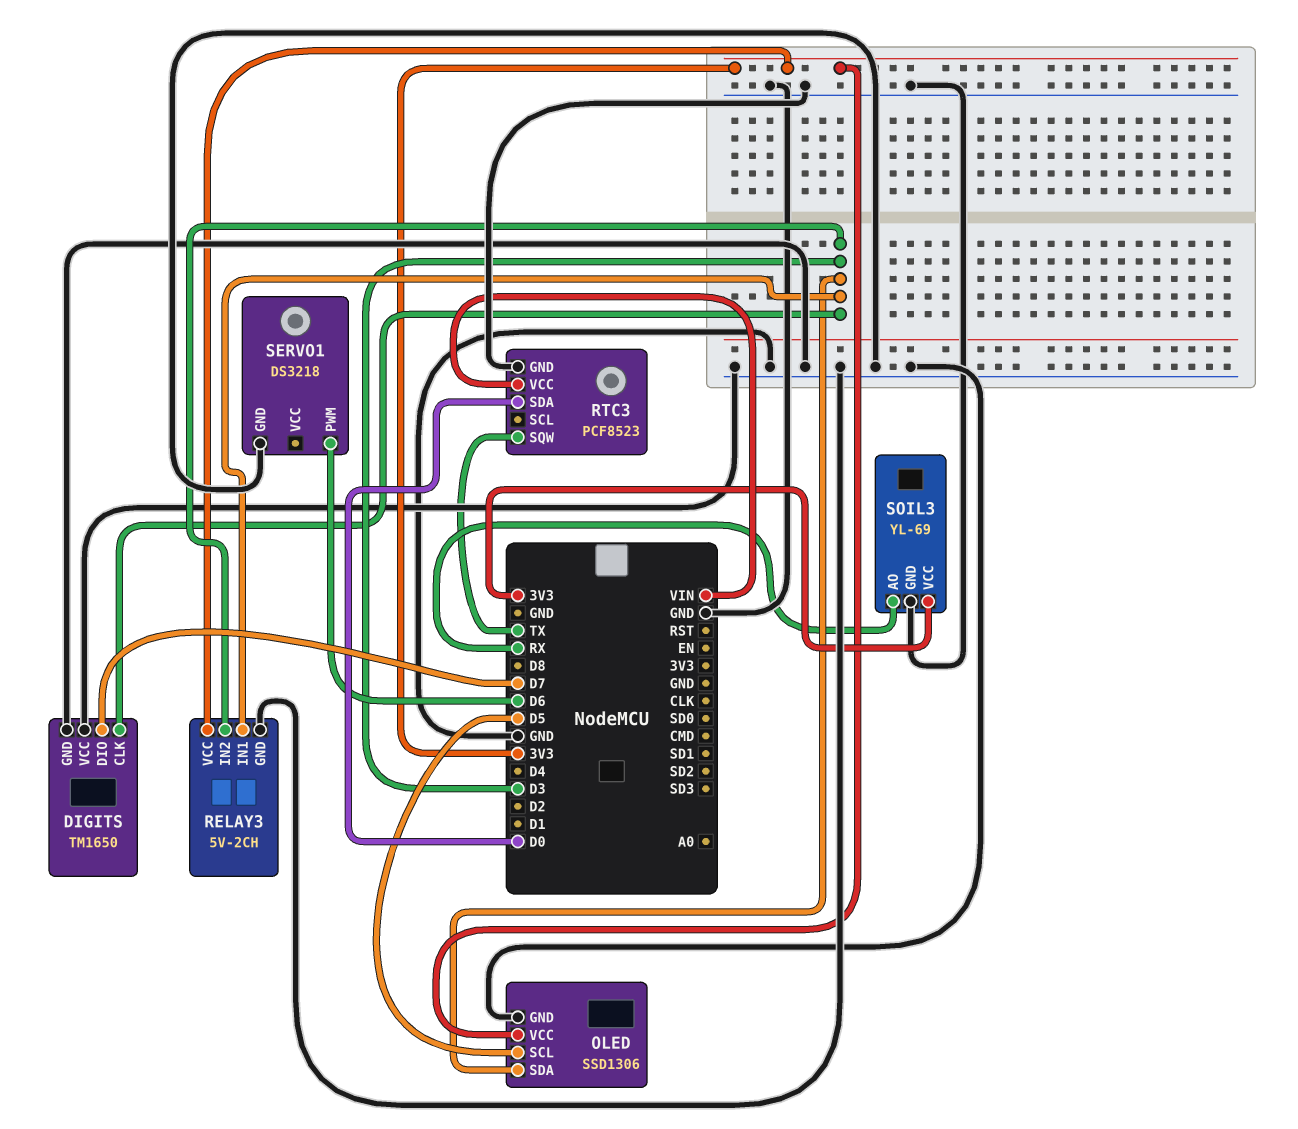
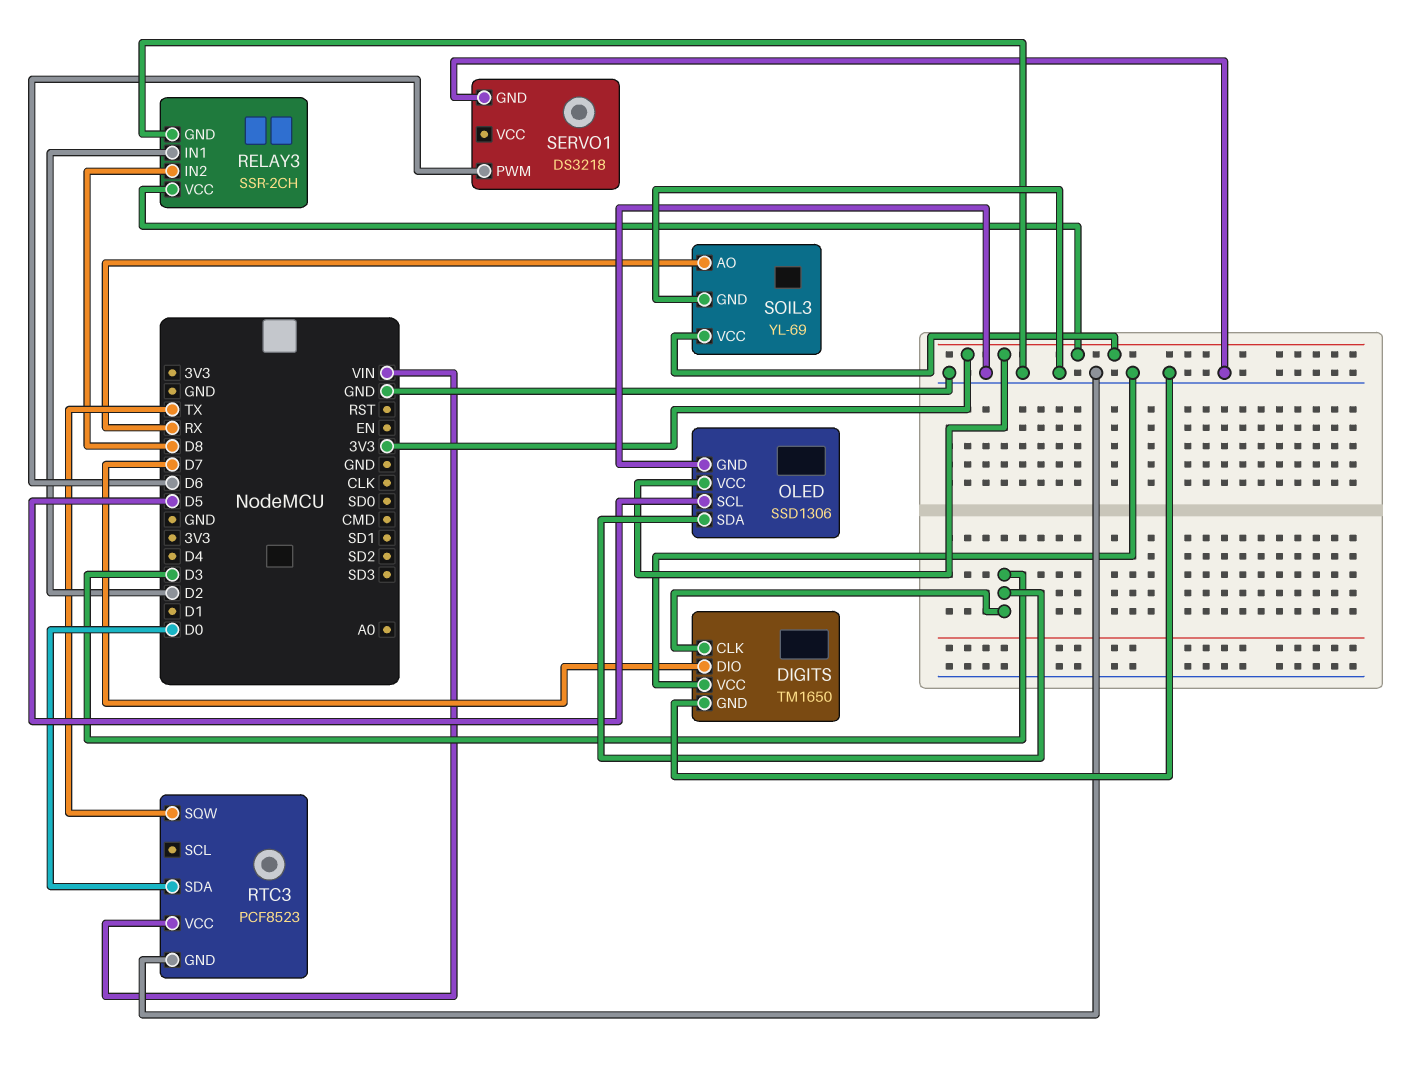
RELAY3: 5V-2CH -> SSR-2CH
RELAY3 pin IN1: D3 -> D2
RELAY3 pin IN2: D3 -> D8

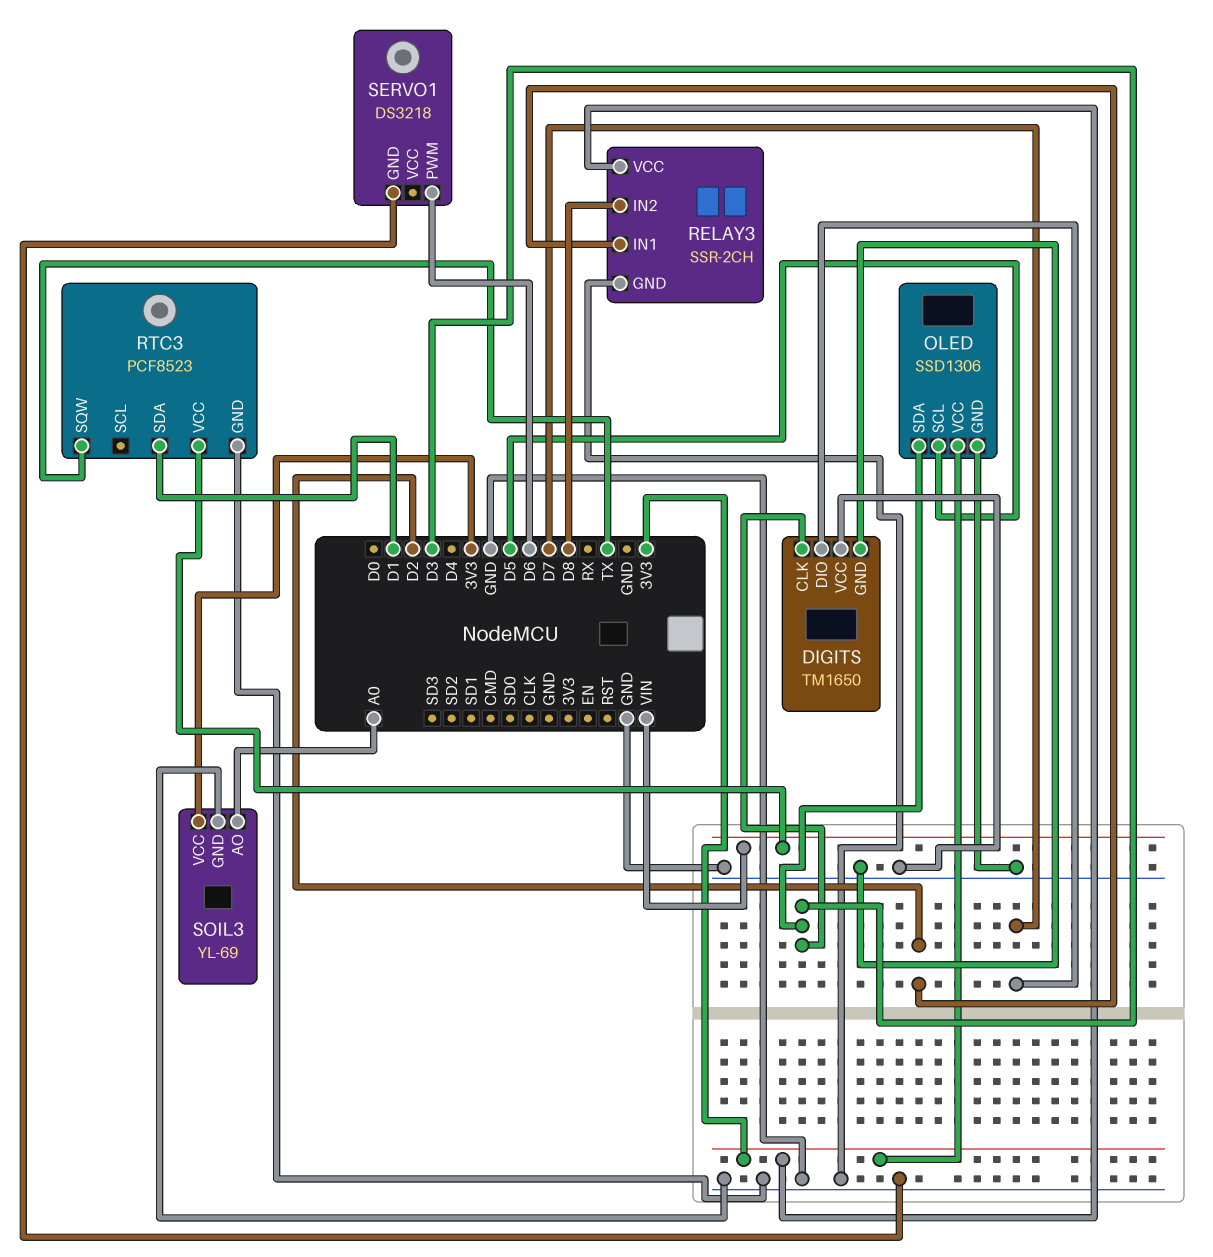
RTC3 pin SDA: D0 -> D1
SOIL3 pin AO: RX -> A0

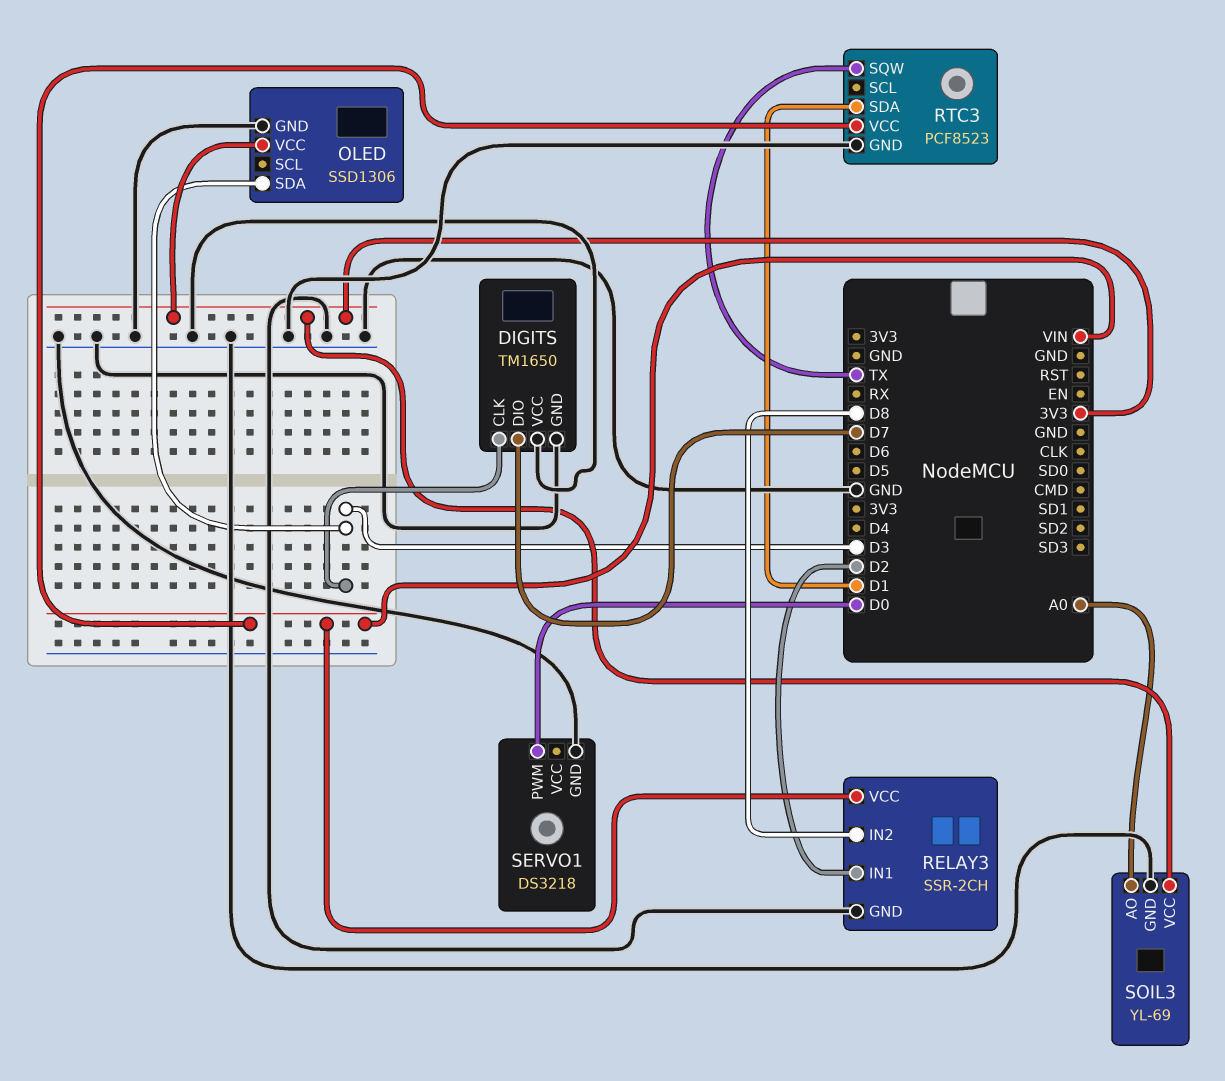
OLED pin SCL: D5 -> none
RELAY3 pin VCC: 3V3 -> VIN
SERVO1 pin PWM: D6 -> D0

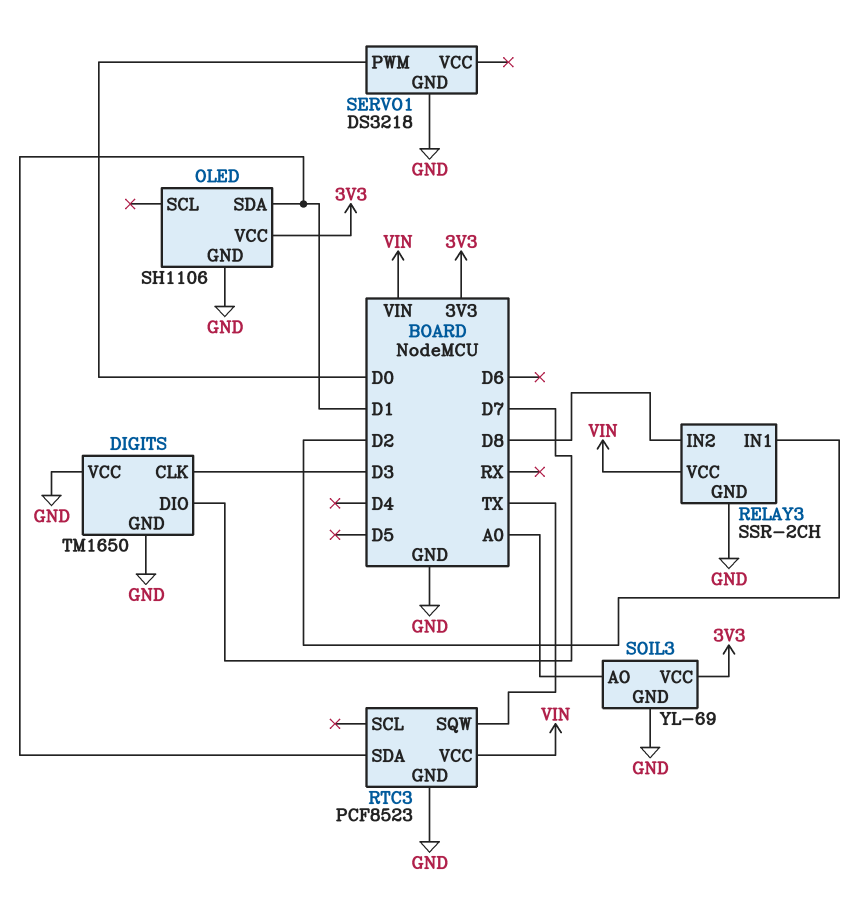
OLED: SSD1306 -> SH1106
OLED pin SDA: D3 -> D1

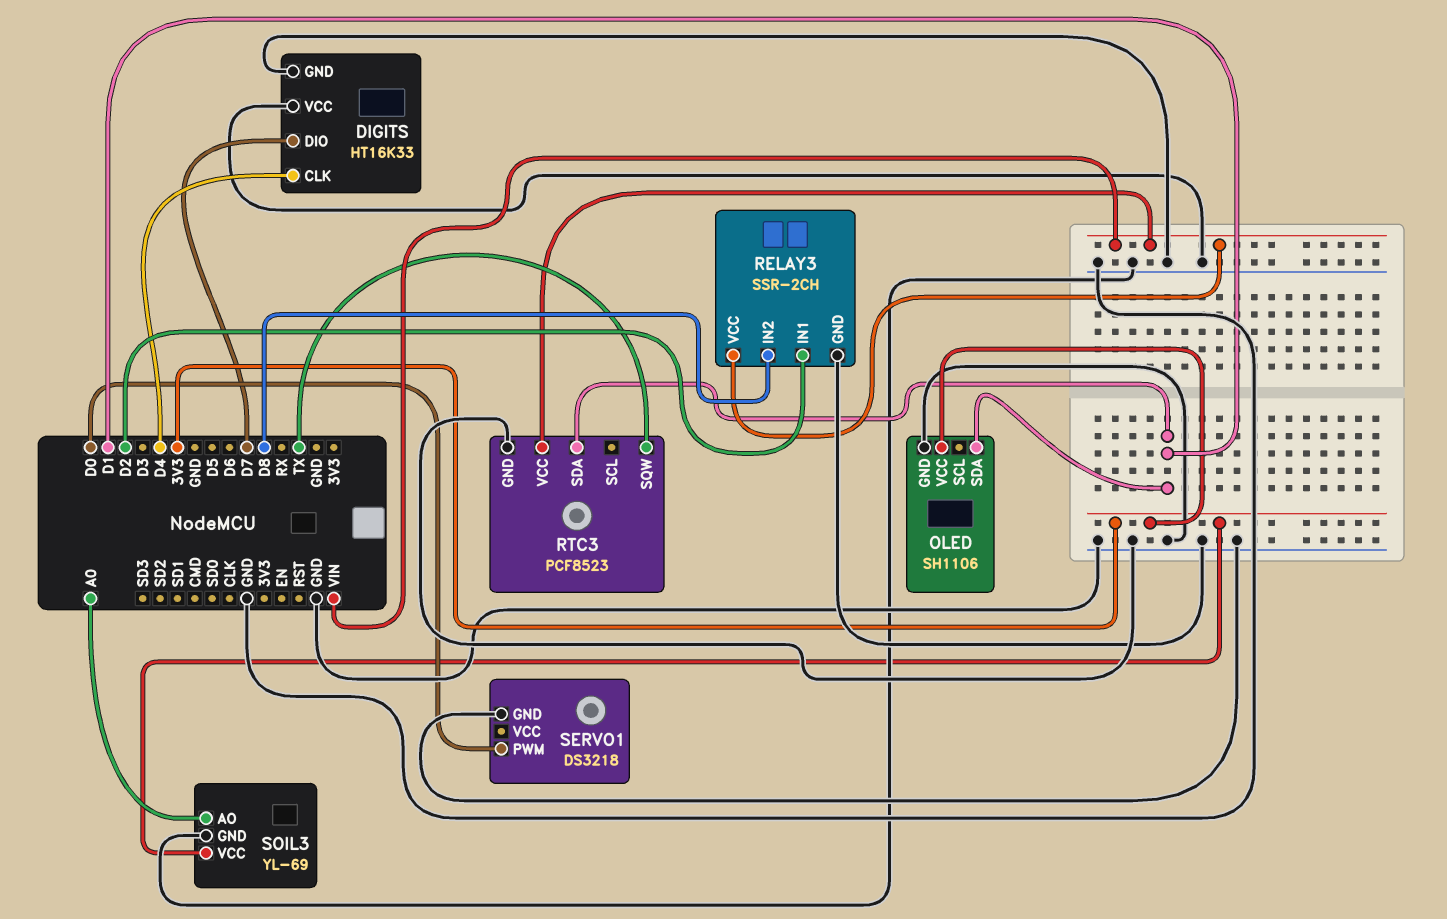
DIGITS: TM1650 -> HT16K33
DIGITS pin CLK: D3 -> D4

